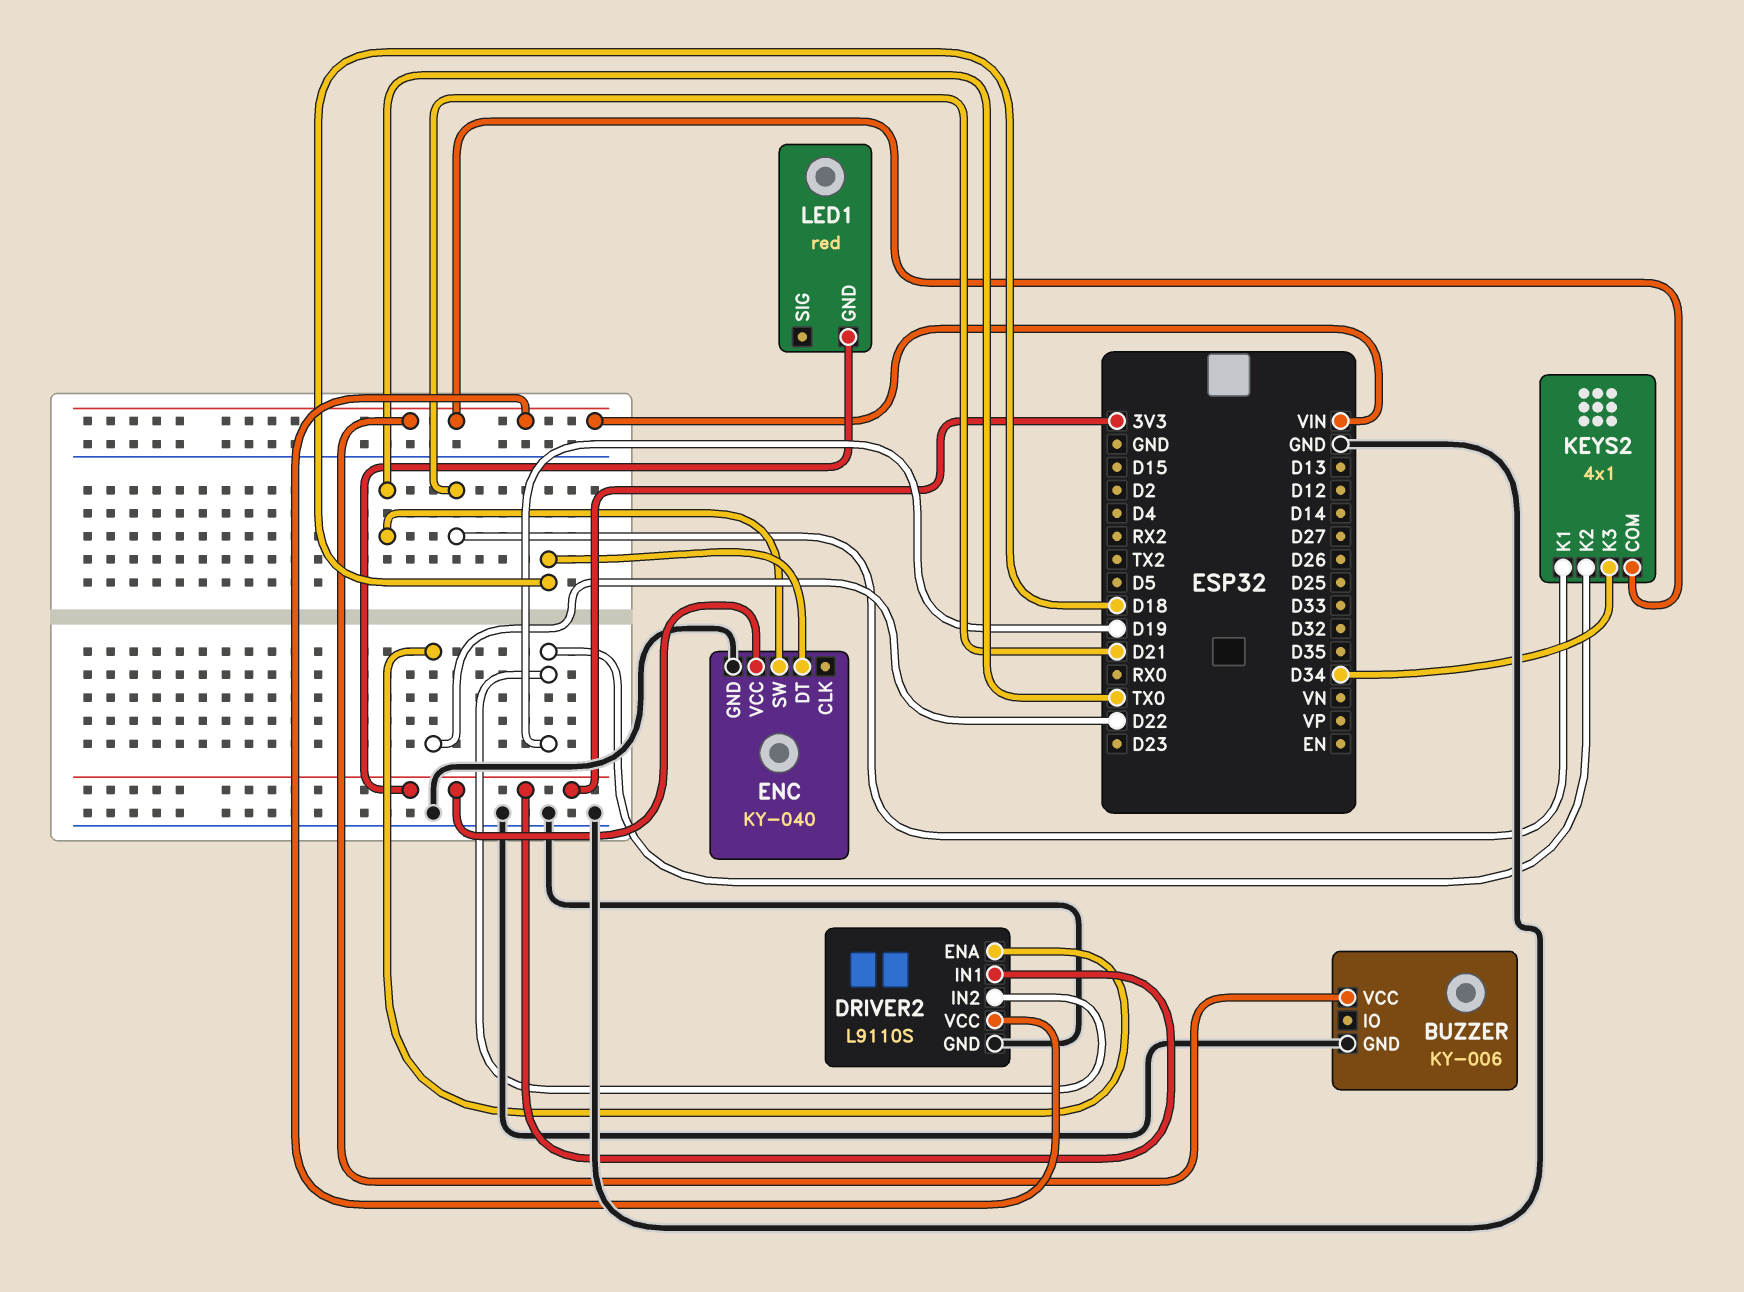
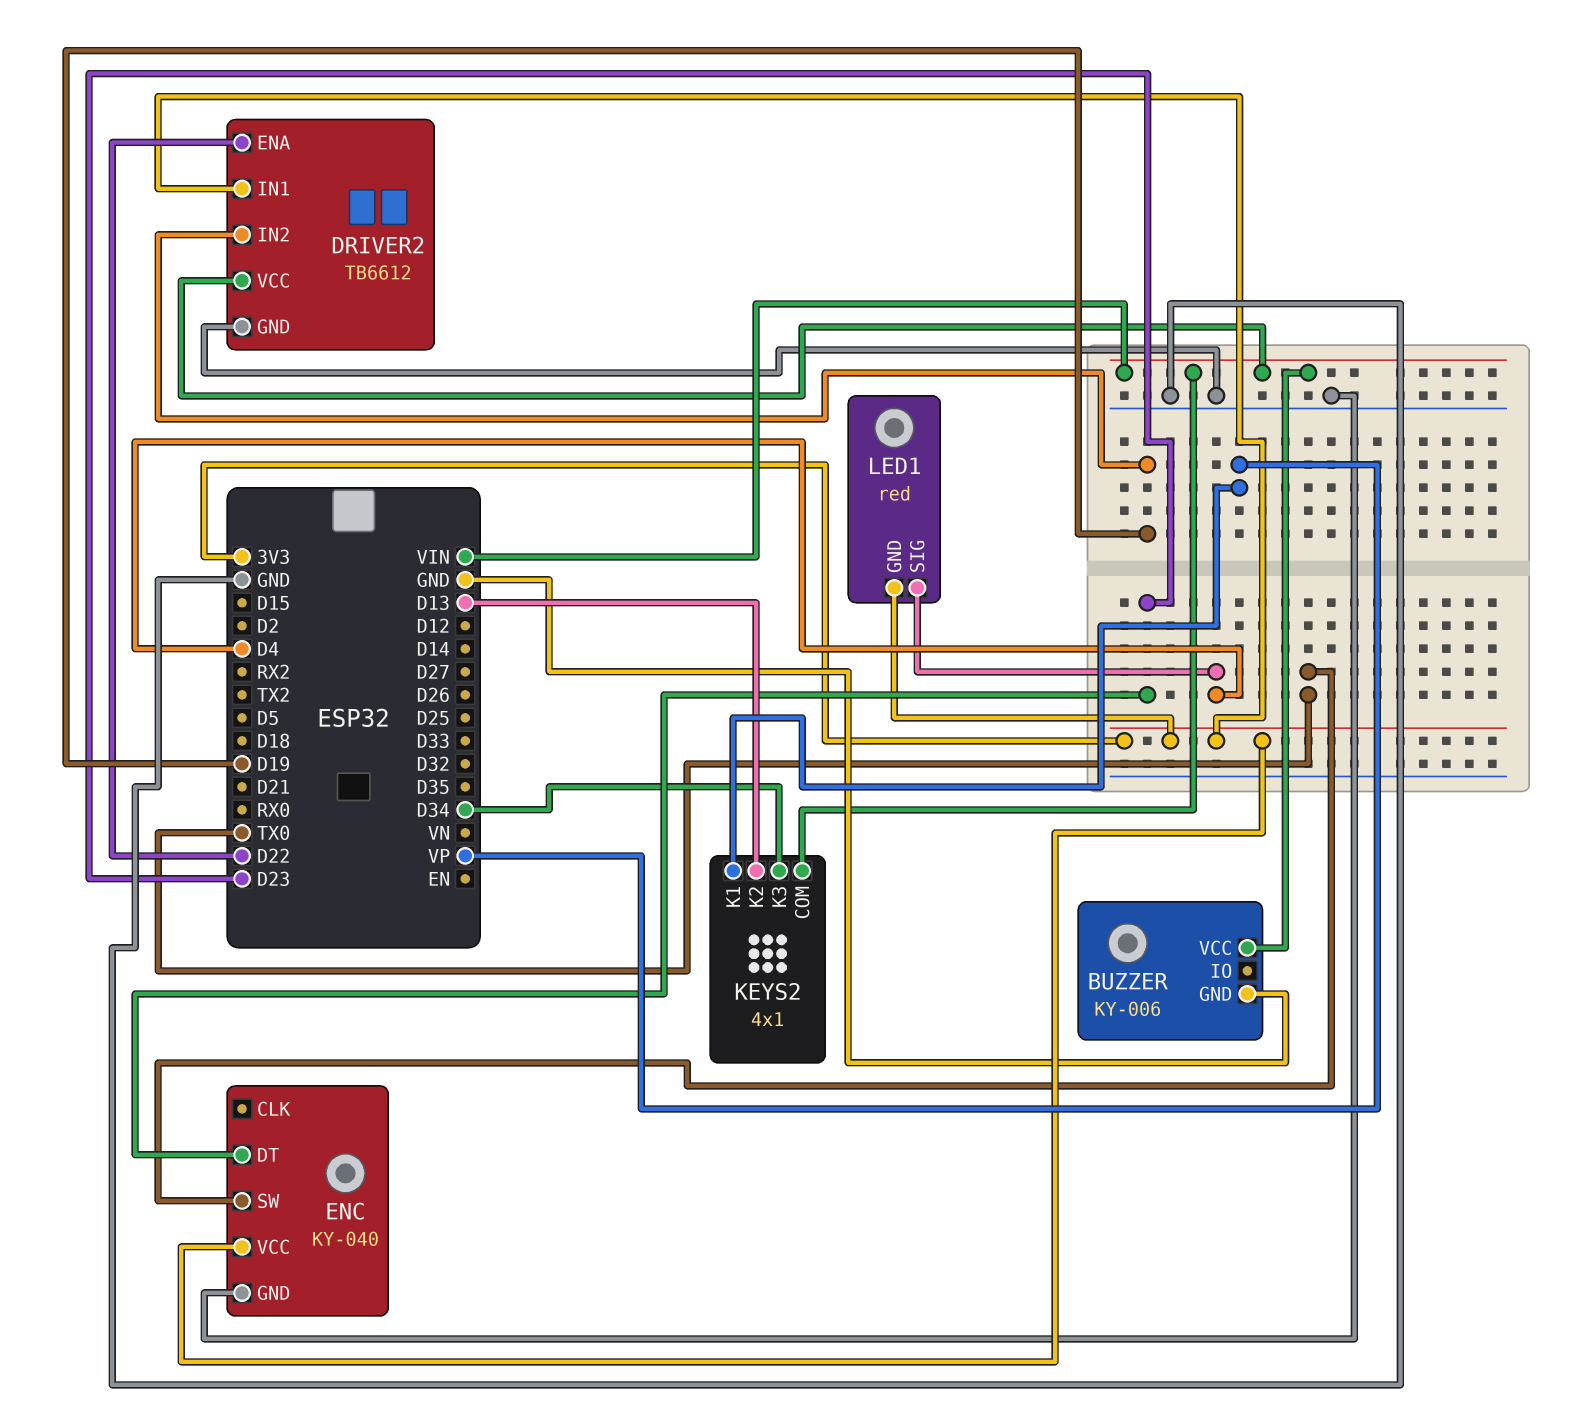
DRIVER2: L9110S -> TB6612
ENC pin DT: D18 -> D23
KEYS2 pin K1: D21 -> VP
KEYS2 pin K2: D19 -> D13
LED1 pin SIG: none -> D4

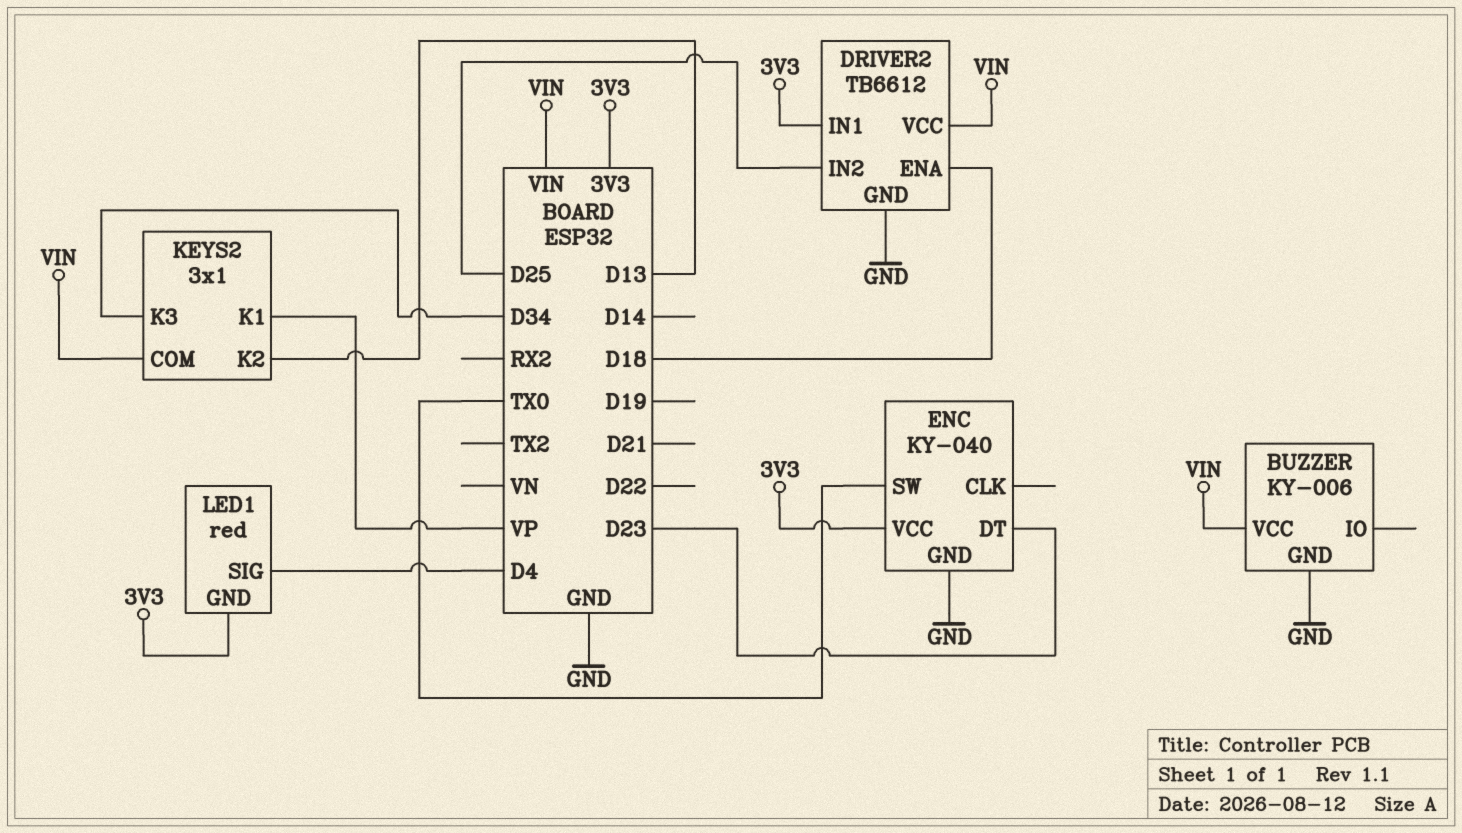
DRIVER2 pin ENA: D22 -> D18
DRIVER2 pin IN2: D19 -> D25
KEYS2: 4x1 -> 3x1

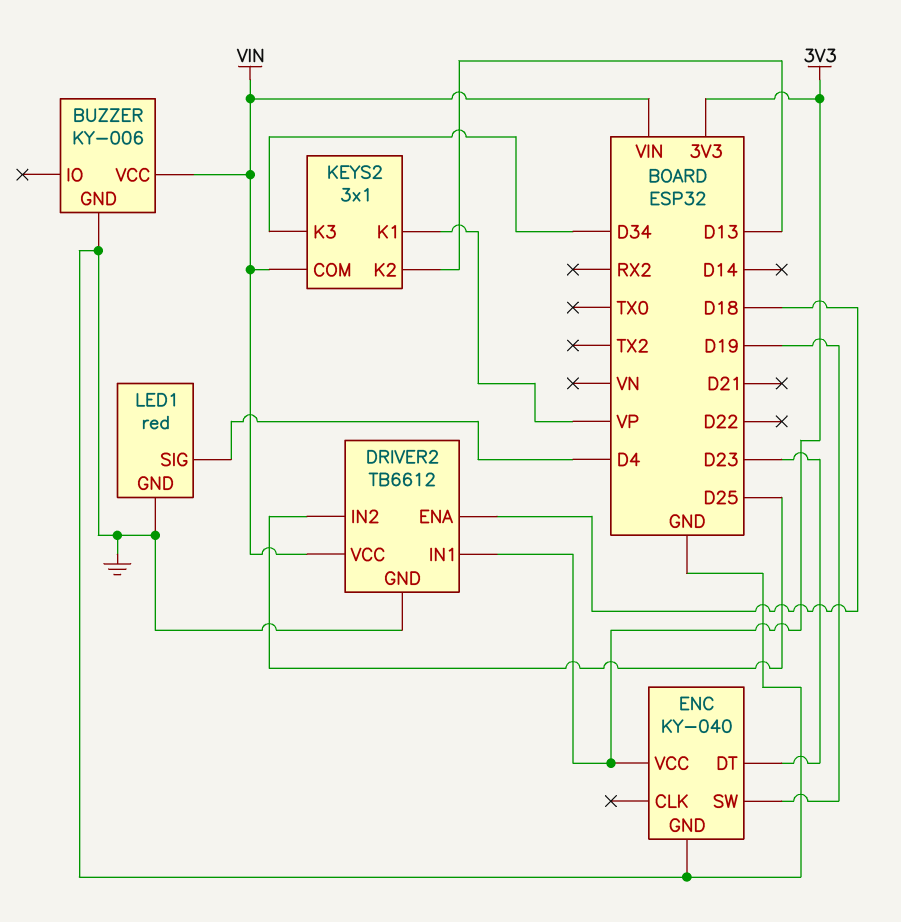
ENC pin SW: TX0 -> D19
LED1 pin GND: 3V3 -> GND

